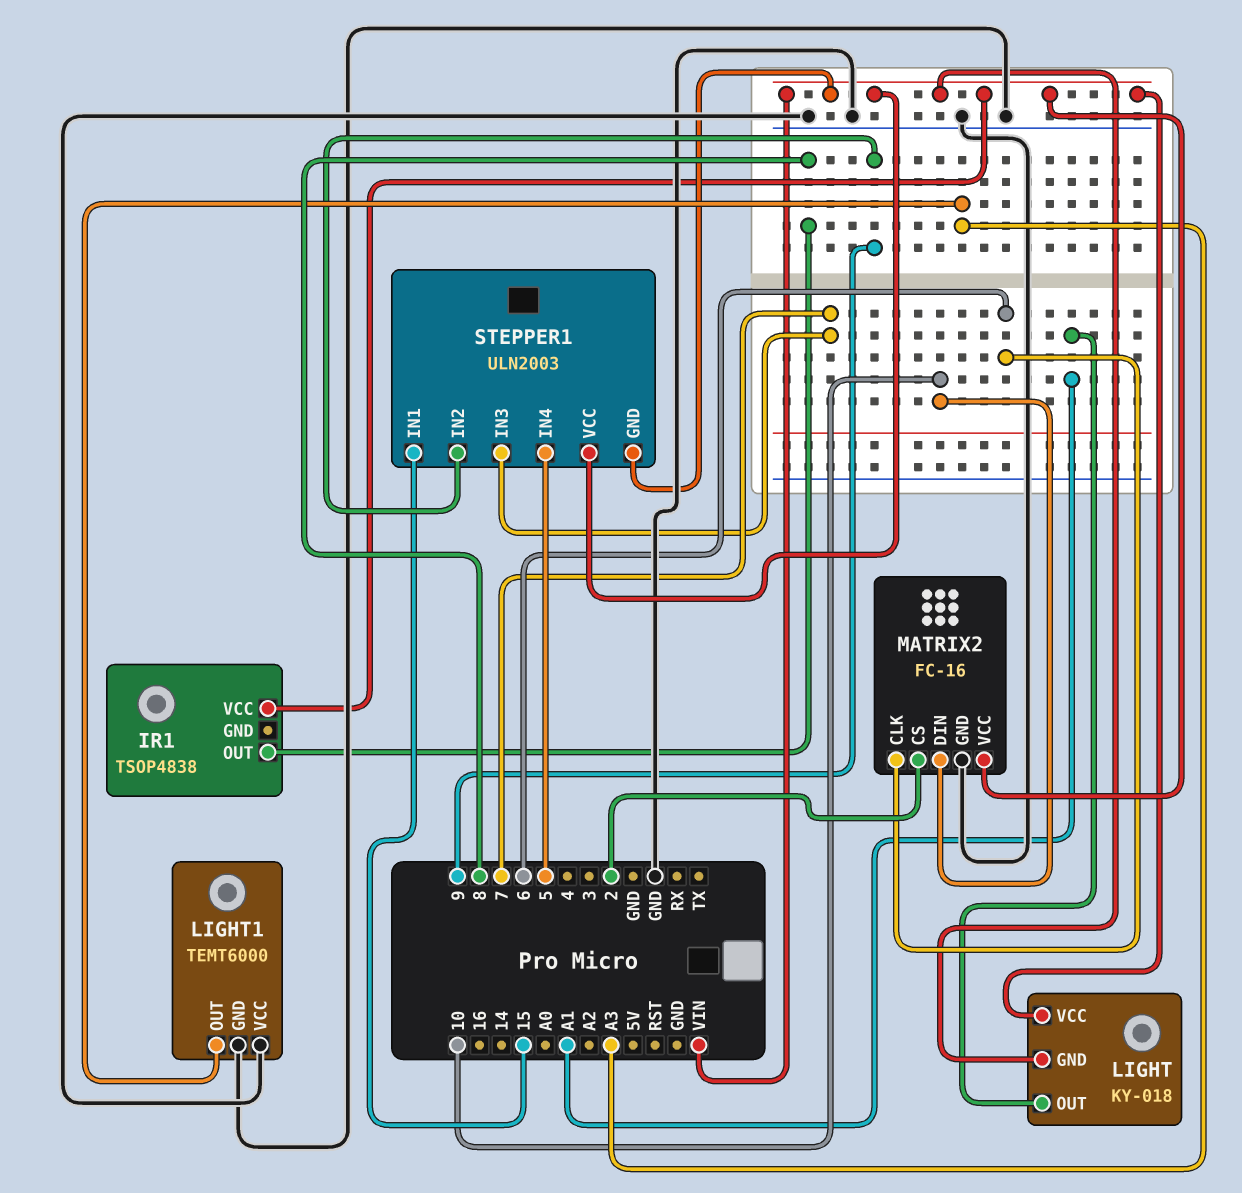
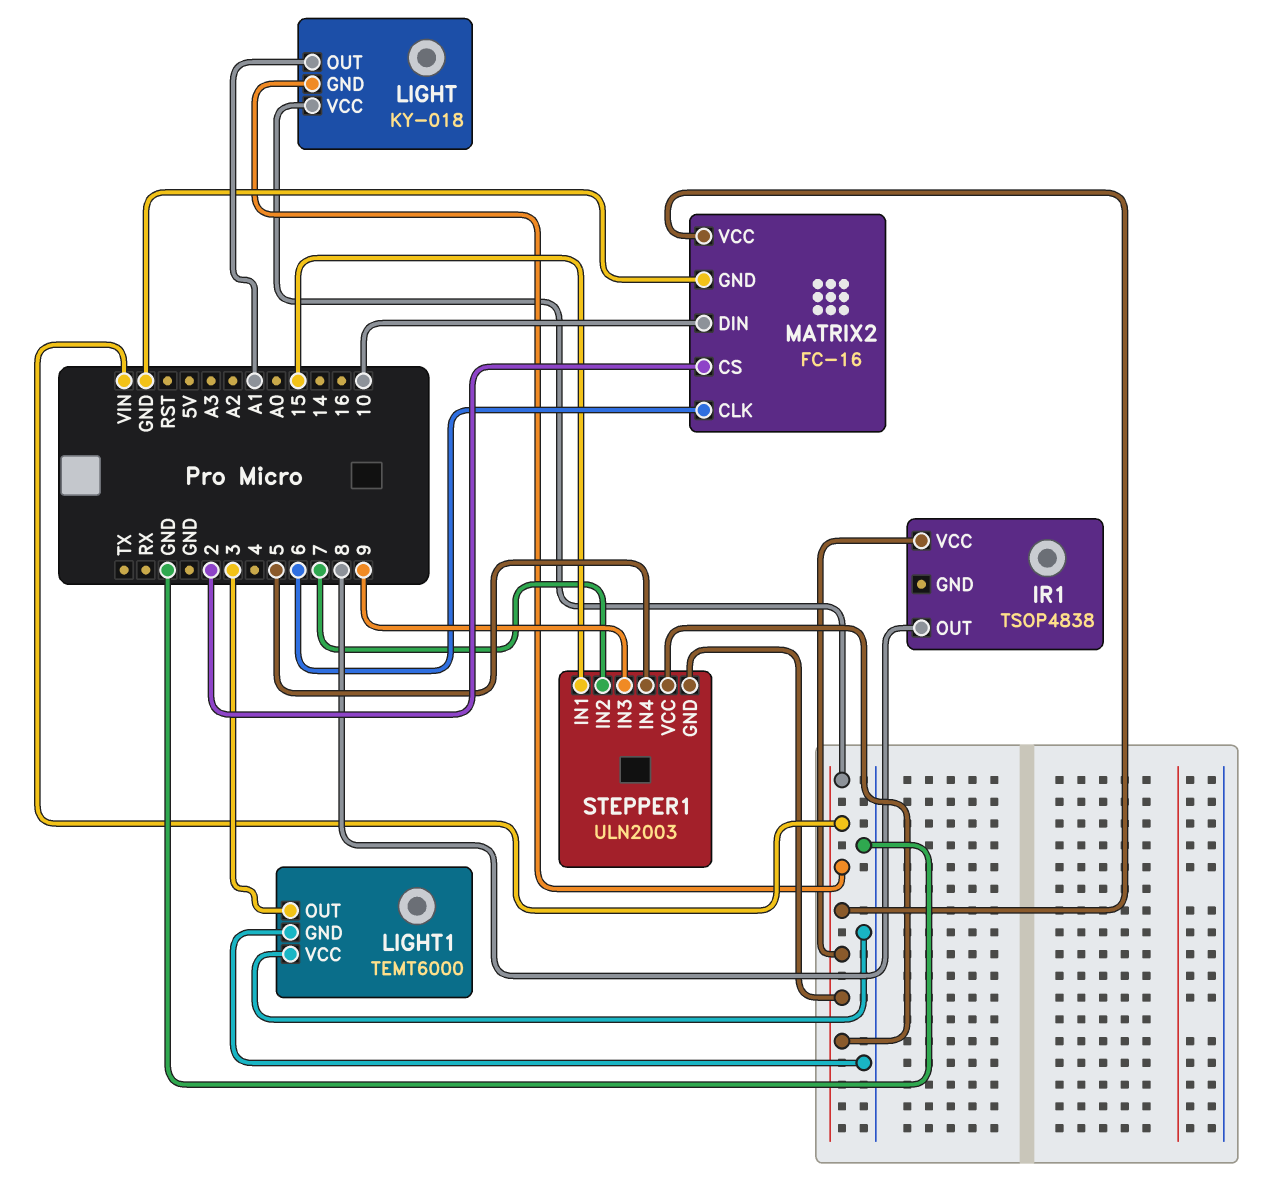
LIGHT1 pin OUT: A3 -> 3
STEPPER1 pin IN2: 9 -> 7
STEPPER1 pin IN3: 7 -> 9

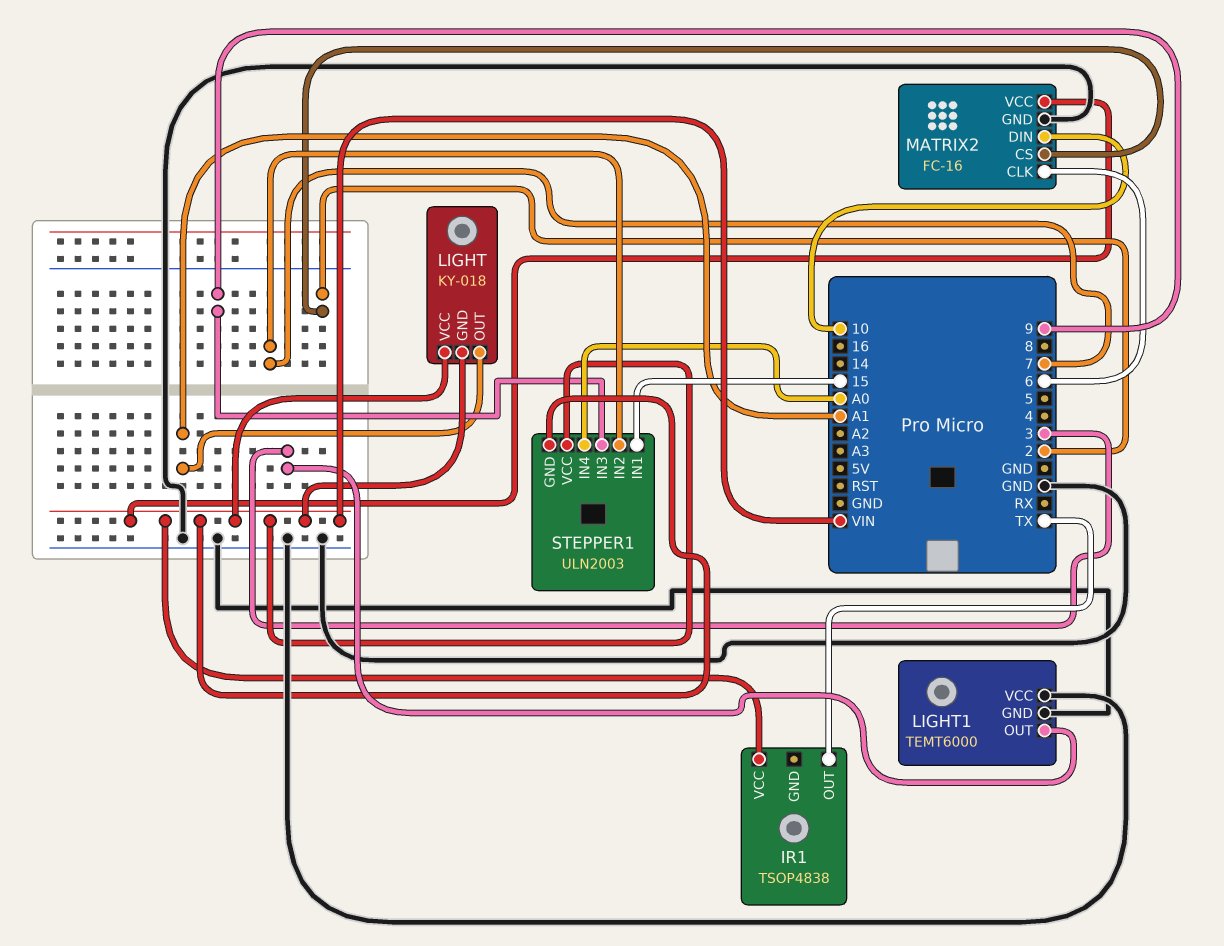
IR1 pin OUT: 8 -> TX
STEPPER1 pin IN4: 5 -> A0

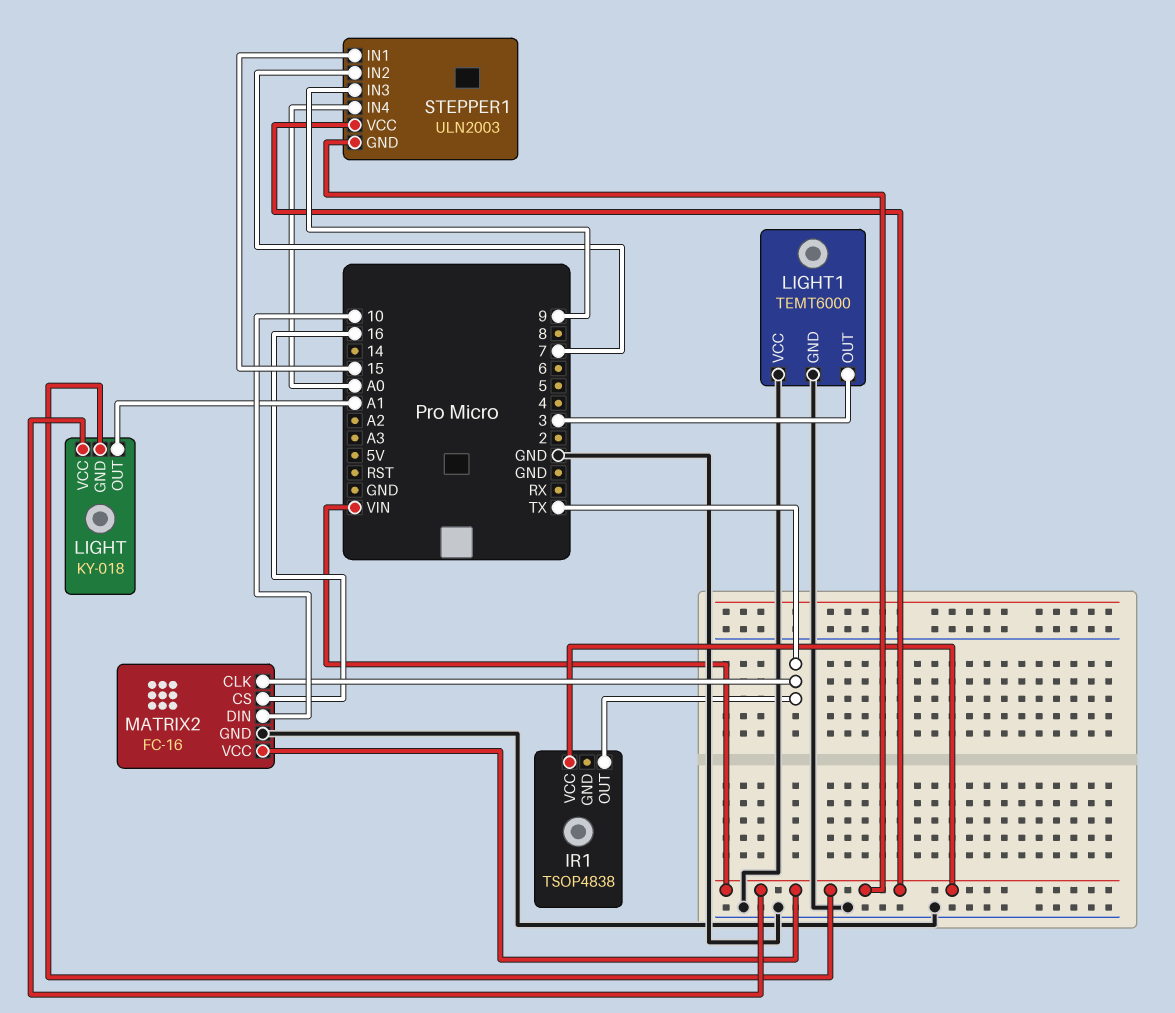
MATRIX2 pin CLK: 6 -> TX
MATRIX2 pin CS: 2 -> 16

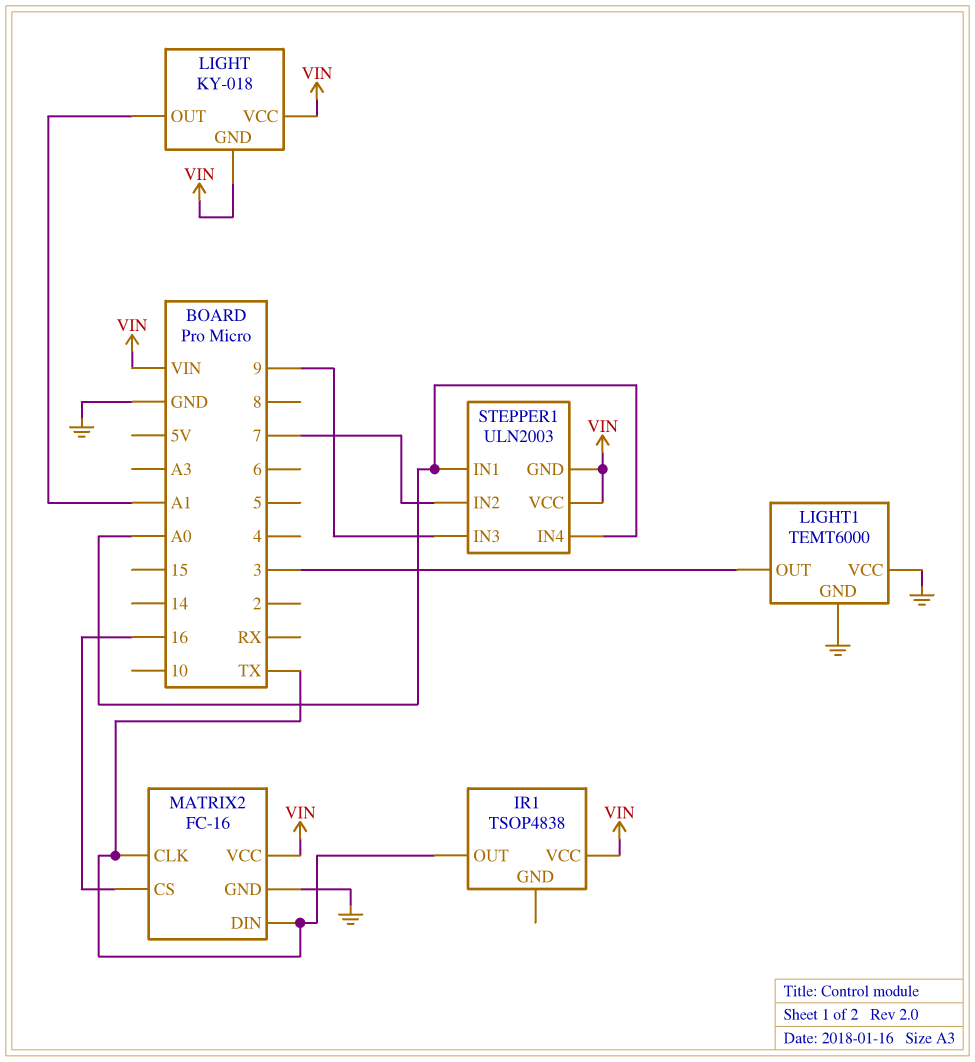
MATRIX2 pin DIN: 10 -> TX
STEPPER1 pin IN1: 15 -> A0

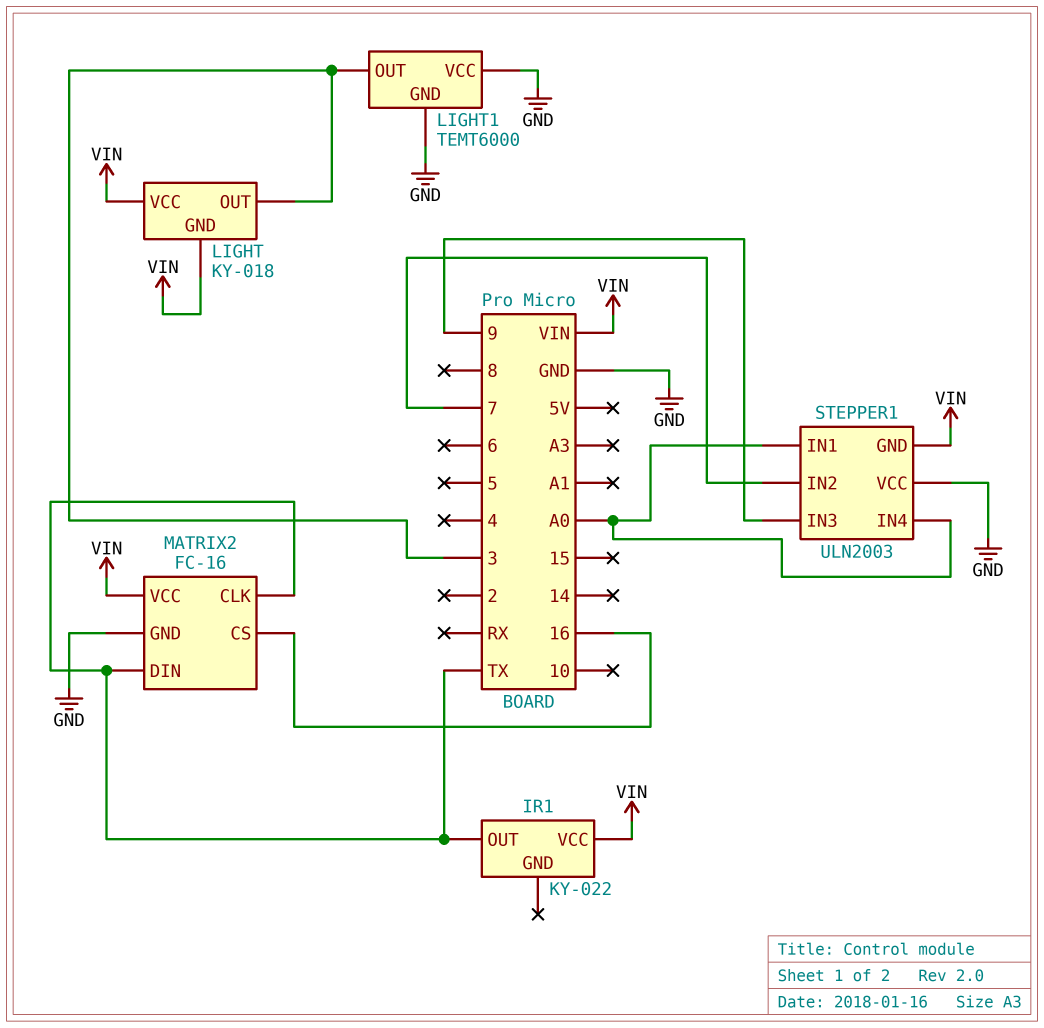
IR1: TSOP4838 -> KY-022
LIGHT pin OUT: A1 -> 3
STEPPER1 pin VCC: VIN -> GND

